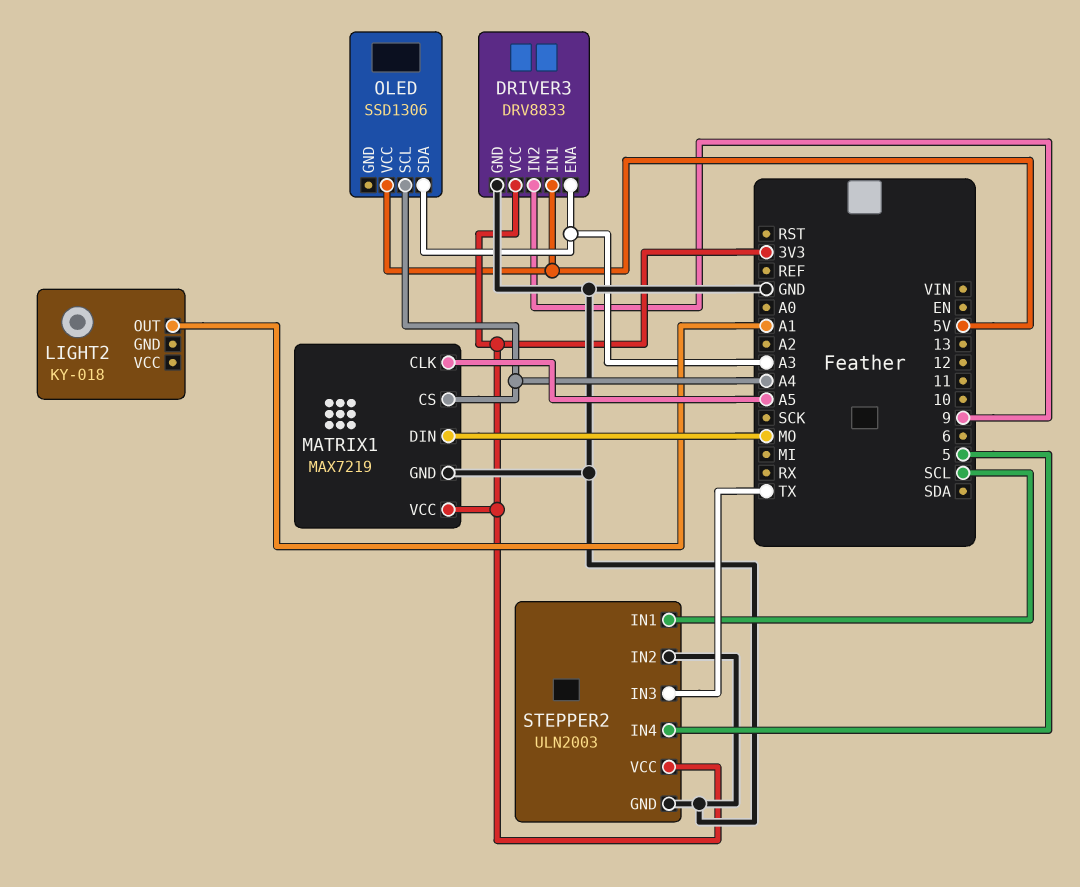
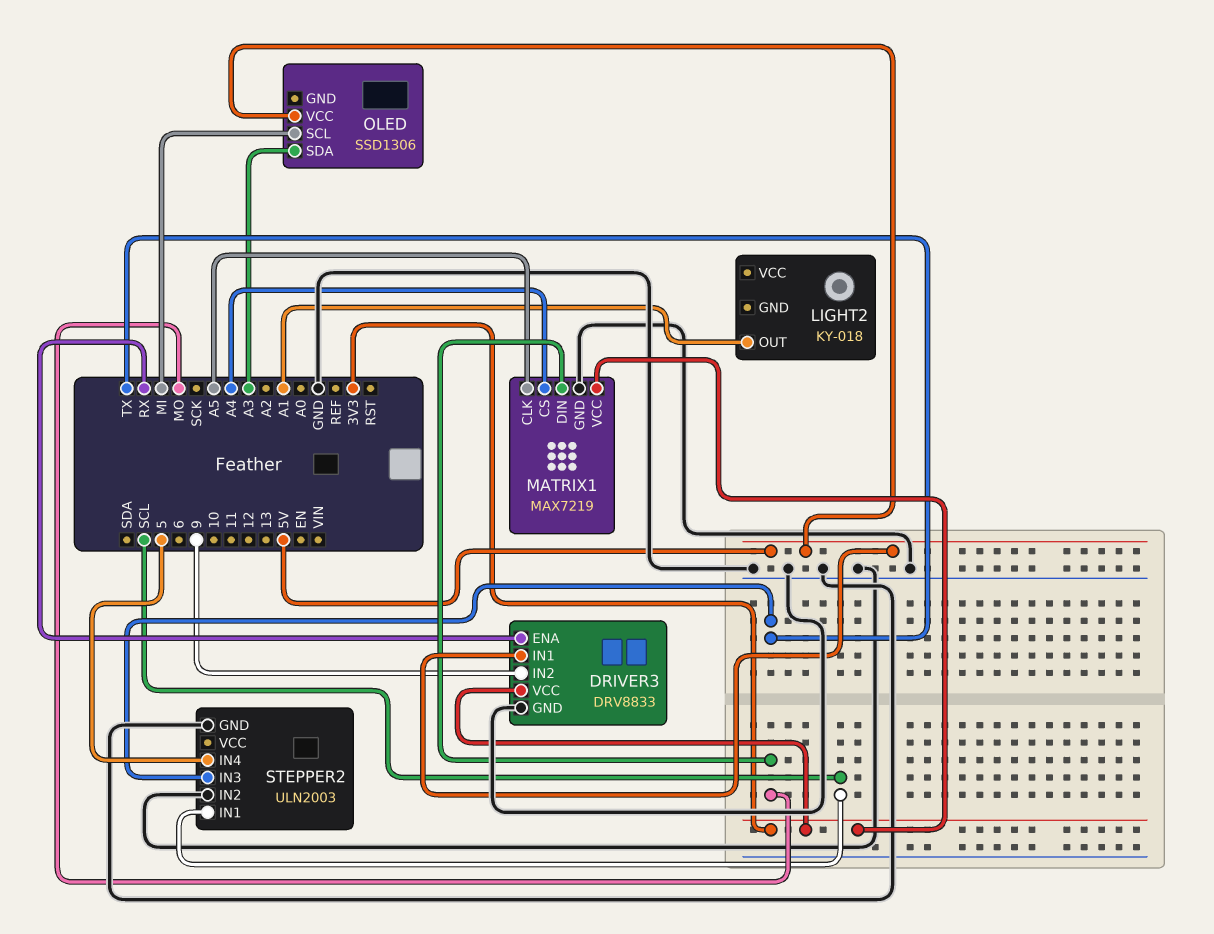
DRIVER3 pin ENA: A3 -> RX
OLED pin SCL: A4 -> MI
STEPPER2 pin VCC: 3V3 -> none

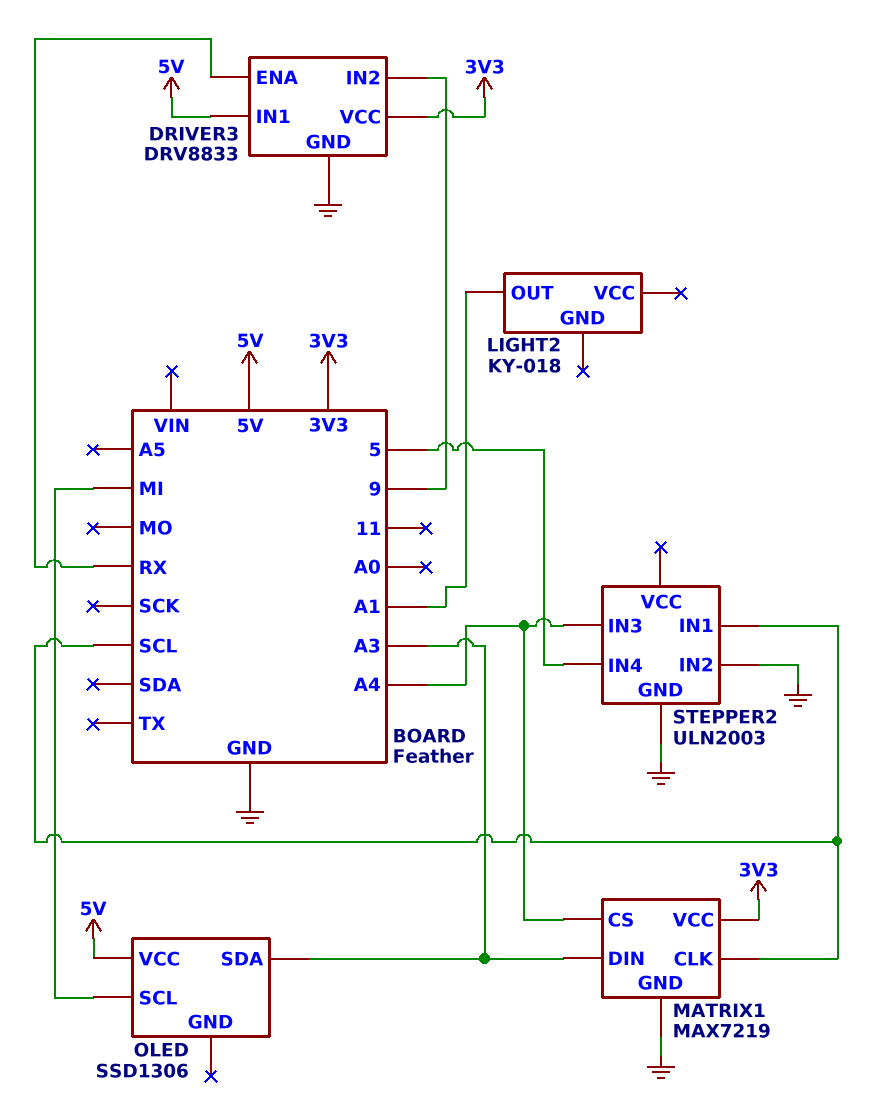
MATRIX1 pin CLK: A5 -> SCL
MATRIX1 pin DIN: MO -> A3
STEPPER2 pin IN3: TX -> A4

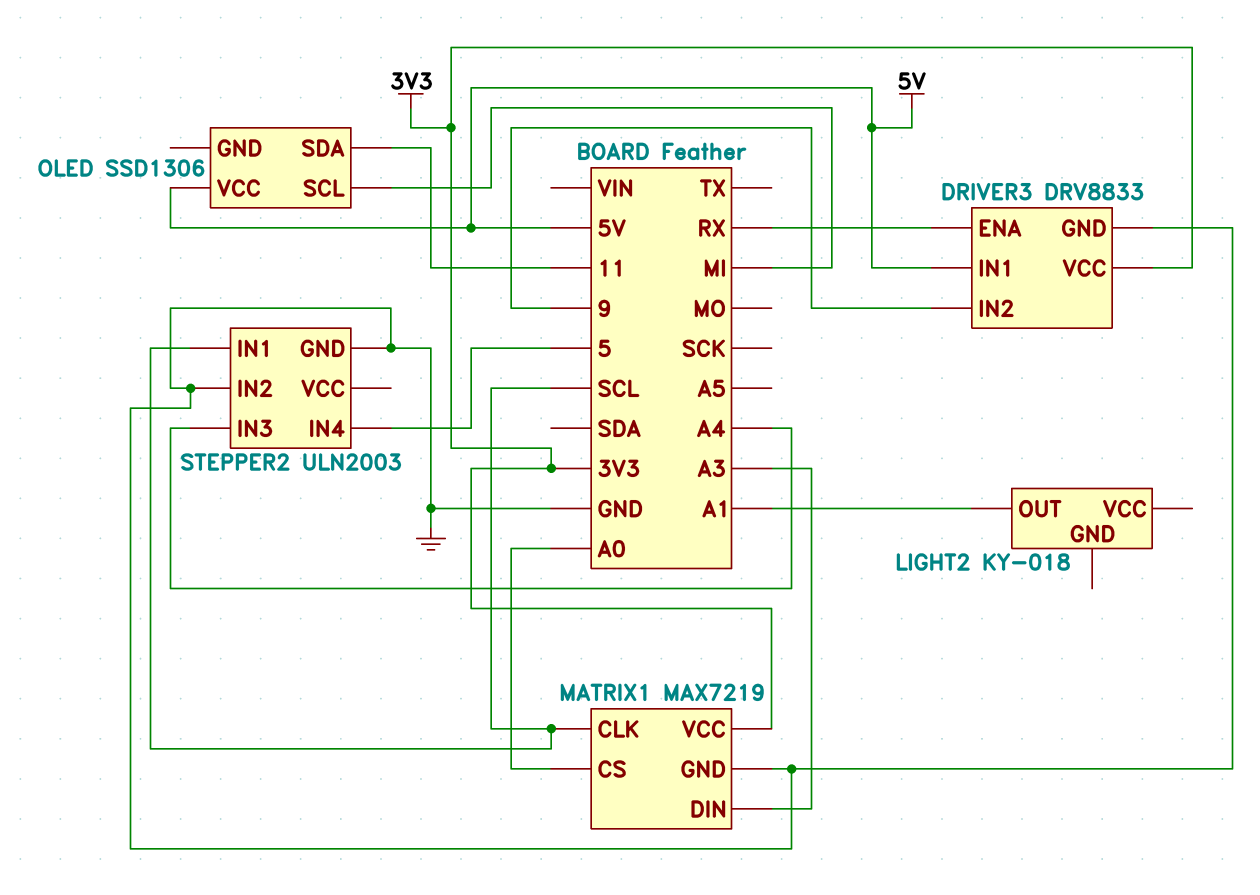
MATRIX1 pin CS: A4 -> A0
OLED pin SDA: A3 -> 11

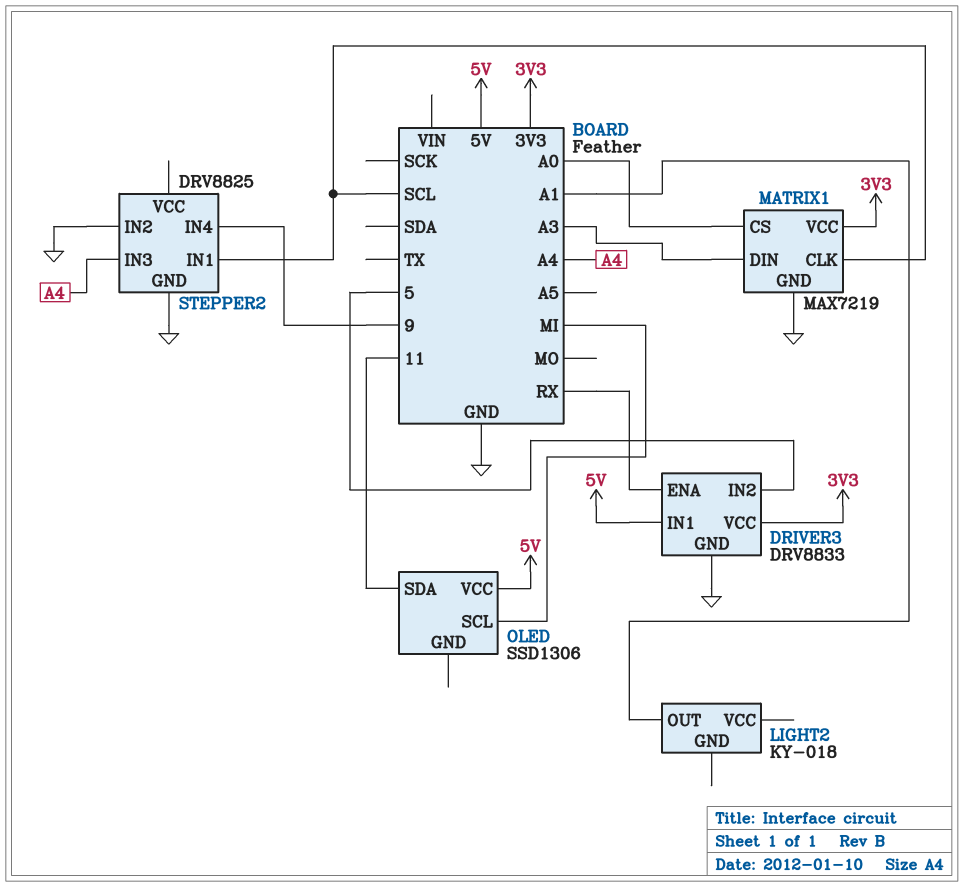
DRIVER3 pin IN2: 9 -> 5
STEPPER2: ULN2003 -> DRV8825
STEPPER2 pin IN4: 5 -> 9

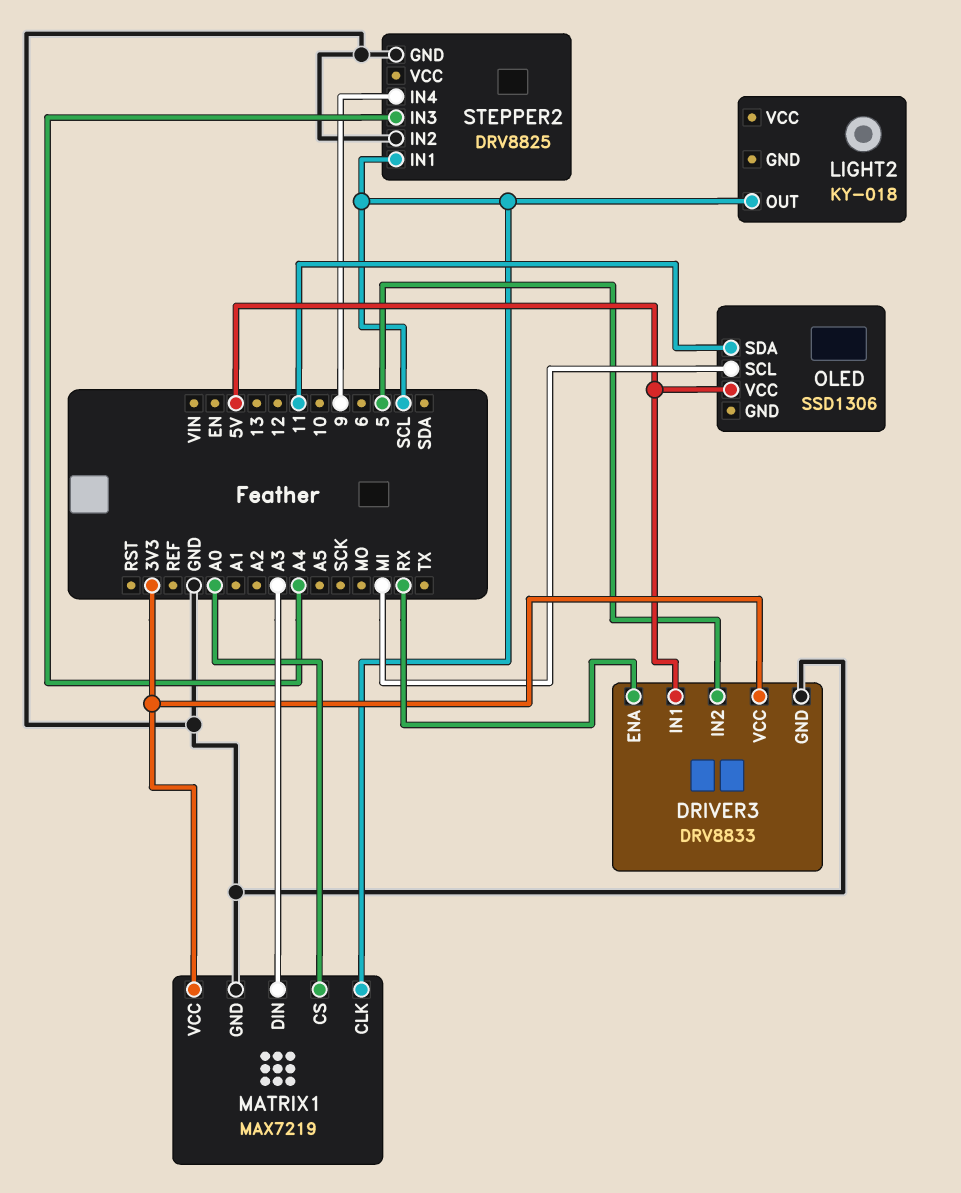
LIGHT2 pin OUT: A1 -> SCL

